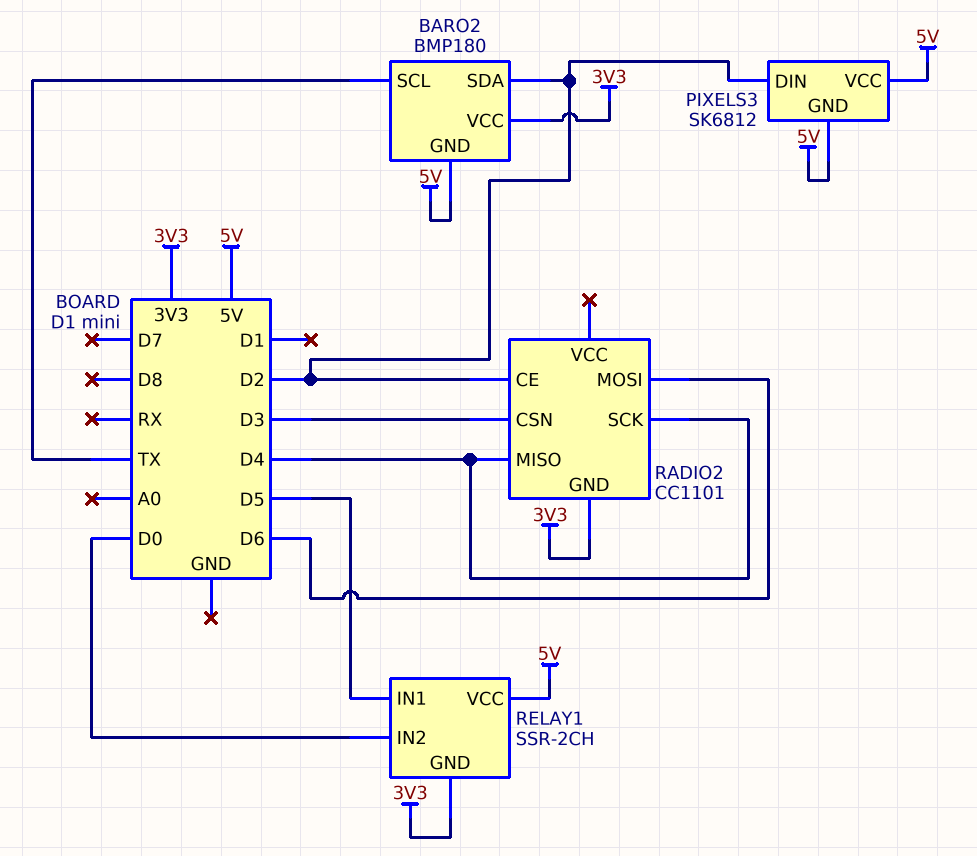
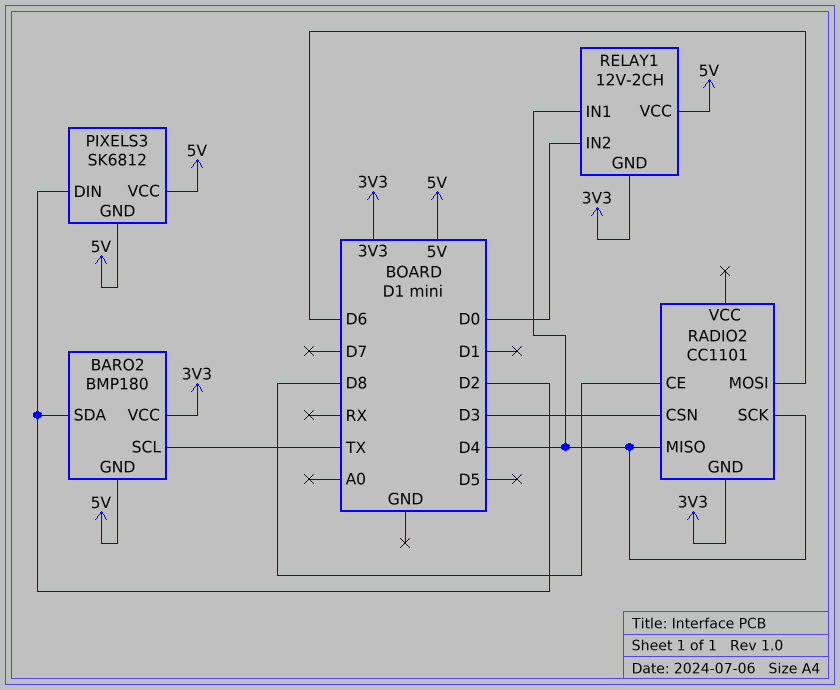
RADIO2 pin CE: D2 -> D8
RELAY1: SSR-2CH -> 12V-2CH
RELAY1 pin IN1: D5 -> D4

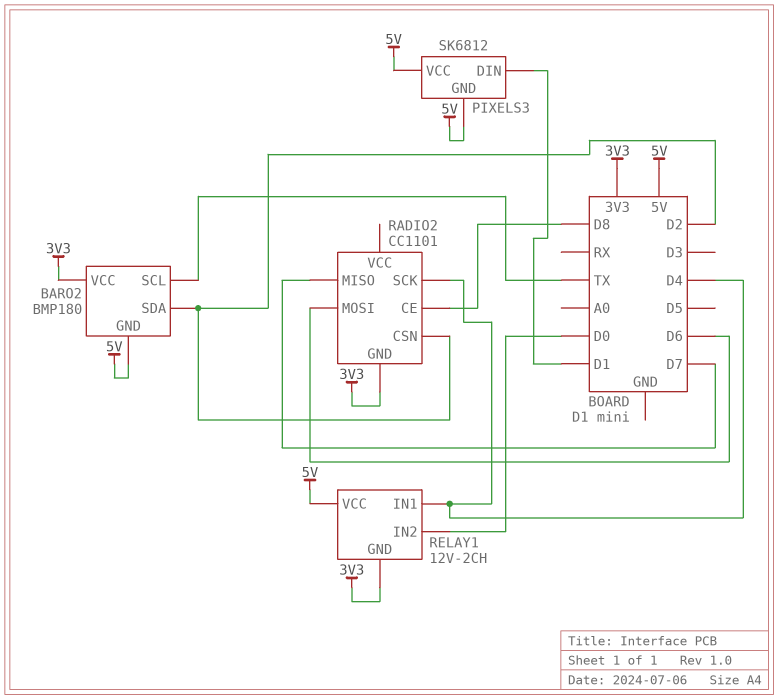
PIXELS3 pin DIN: D2 -> D1
RADIO2 pin CSN: D3 -> D2
RADIO2 pin MISO: D4 -> D7

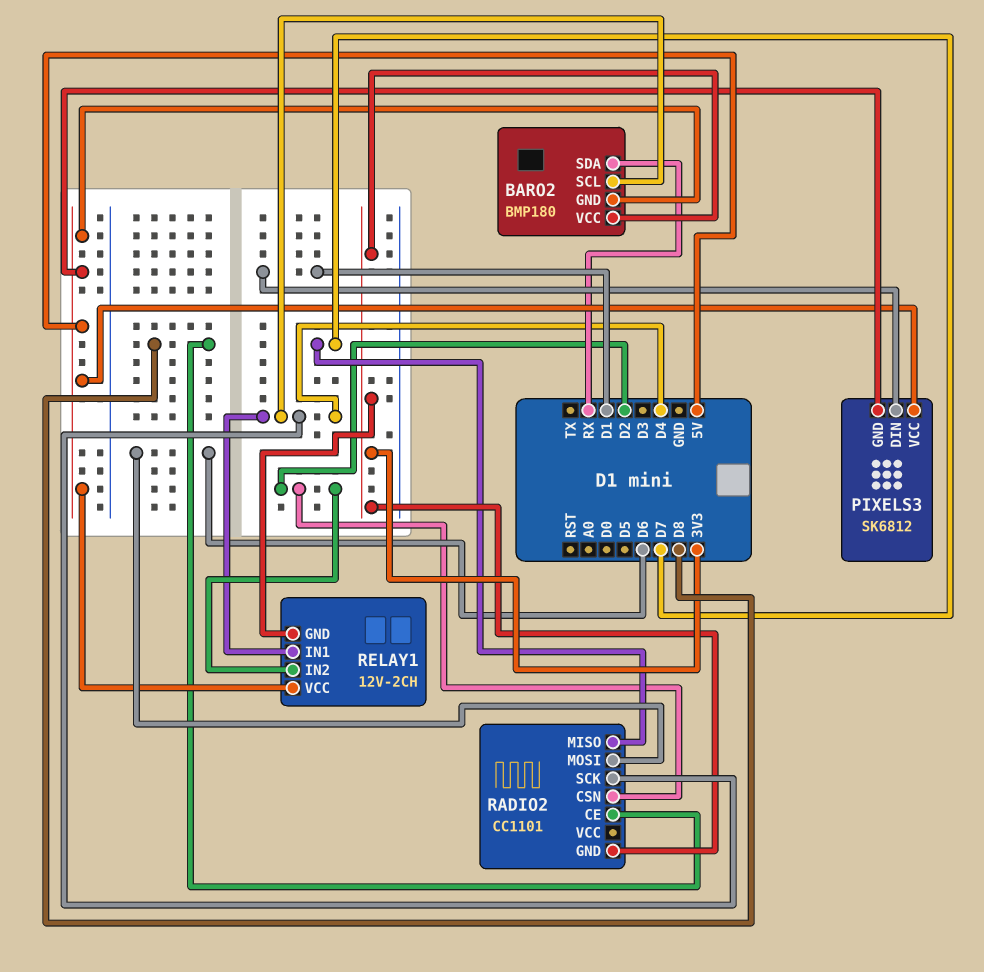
BARO2 pin SCL: TX -> D4
BARO2 pin SDA: D2 -> RX
RELAY1 pin IN2: D0 -> D2

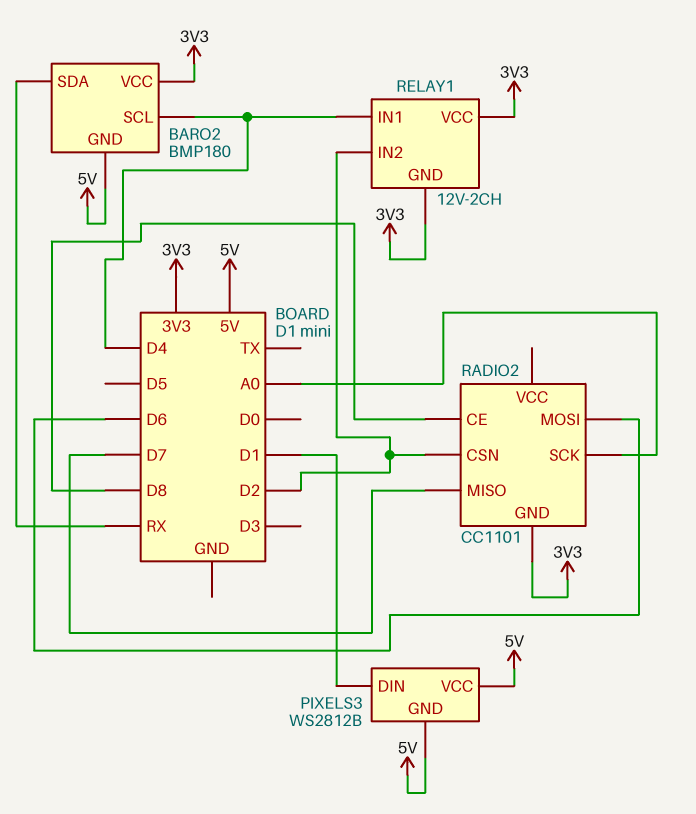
PIXELS3: SK6812 -> WS2812B
RADIO2 pin SCK: D4 -> A0
RELAY1 pin VCC: 5V -> 3V3

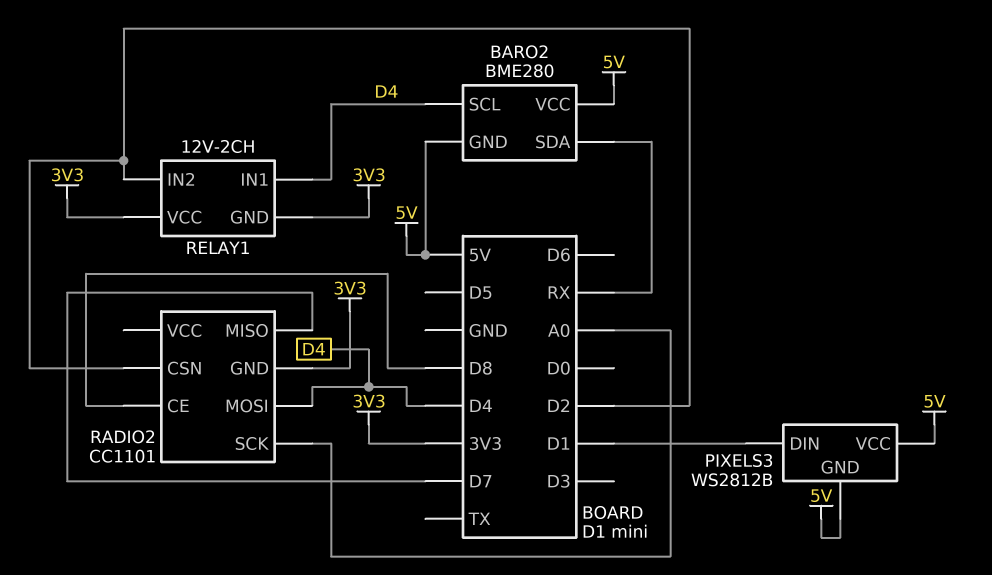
BARO2: BMP180 -> BME280
BARO2 pin VCC: 3V3 -> 5V
RADIO2 pin MOSI: D6 -> D4

